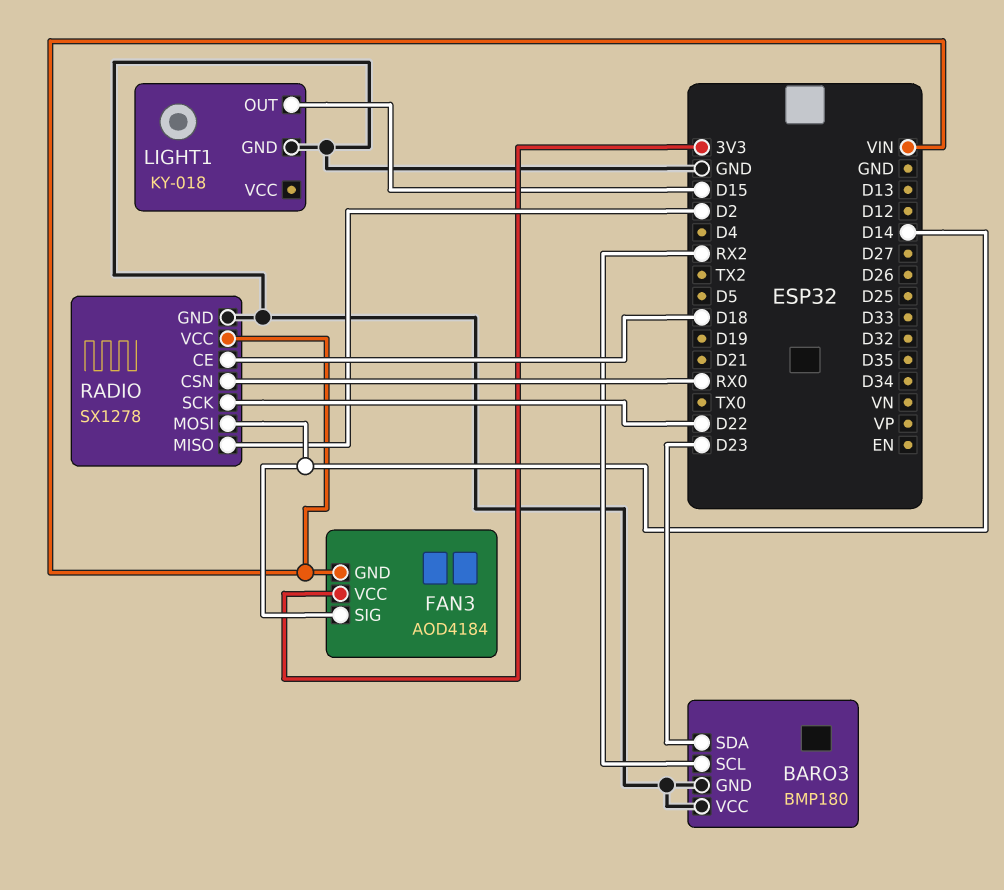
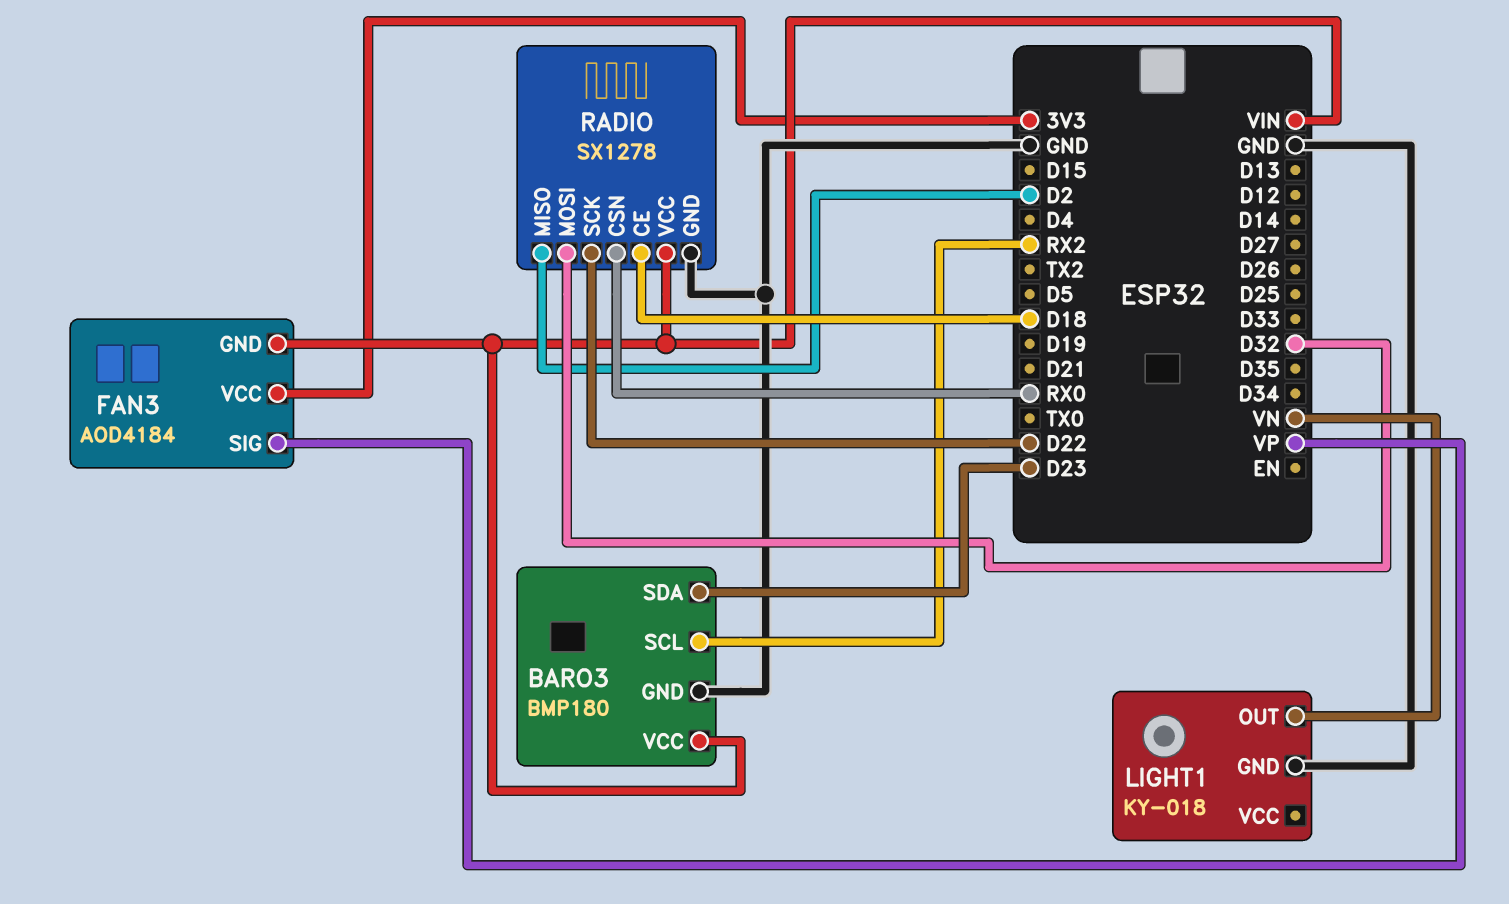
BARO3 pin VCC: GND -> VIN
FAN3 pin SIG: D14 -> VP
LIGHT1 pin OUT: D15 -> VN
RADIO pin MOSI: D14 -> D32

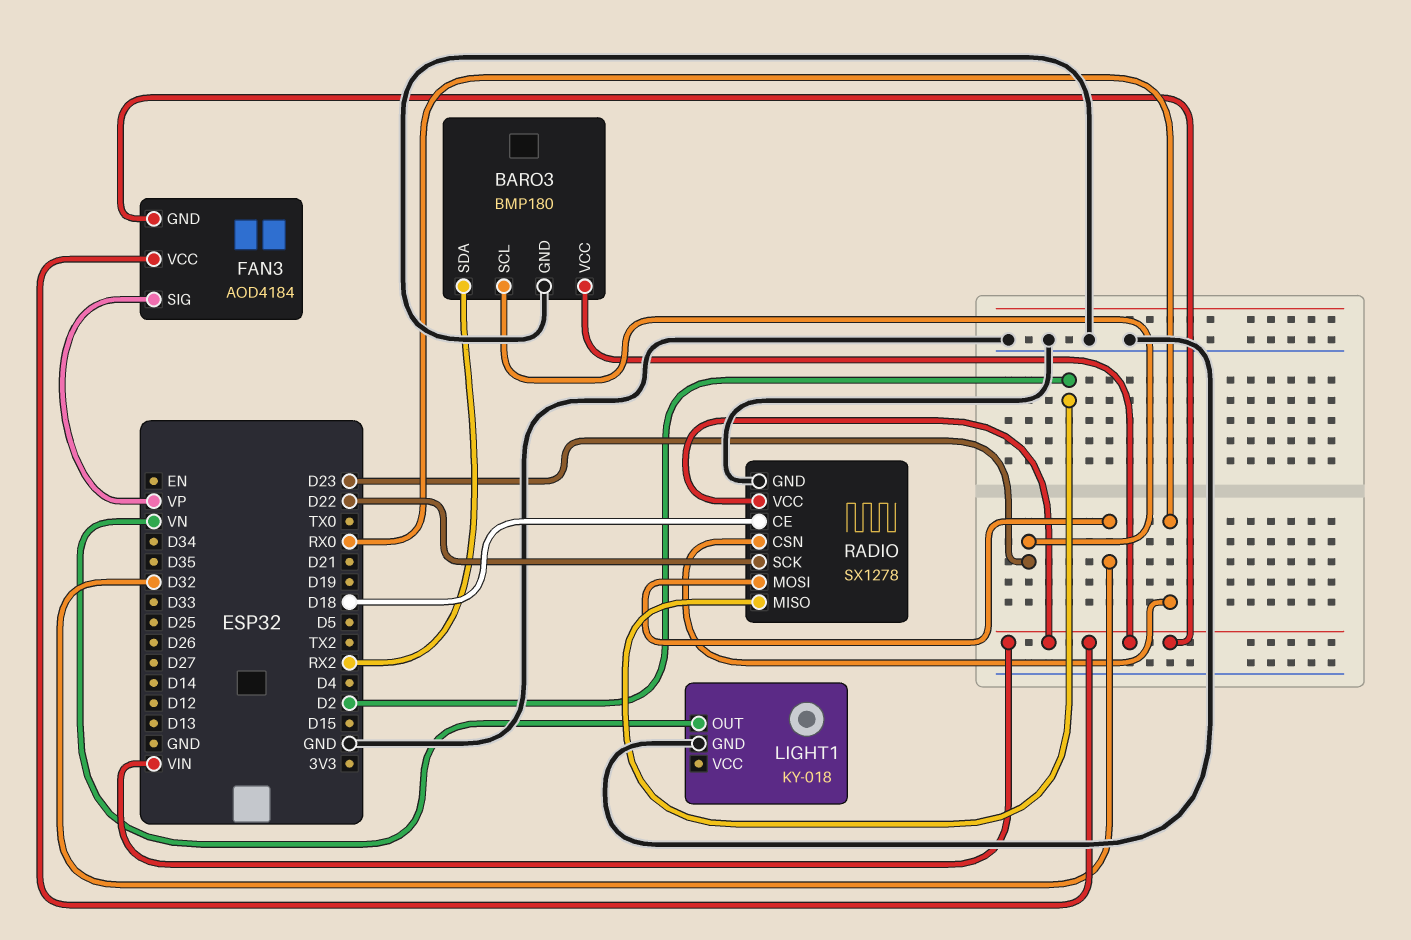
BARO3 pin SCL: RX2 -> D23
BARO3 pin SDA: D23 -> RX2
FAN3 pin VCC: 3V3 -> VIN

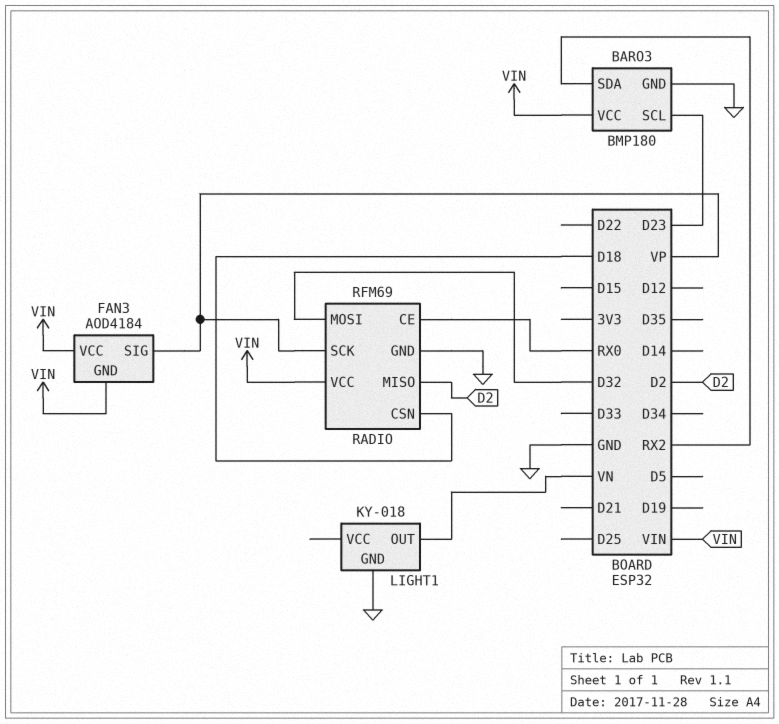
RADIO: SX1278 -> RFM69
RADIO pin CE: D18 -> RX0
RADIO pin CSN: RX0 -> D18
RADIO pin SCK: D22 -> VP

